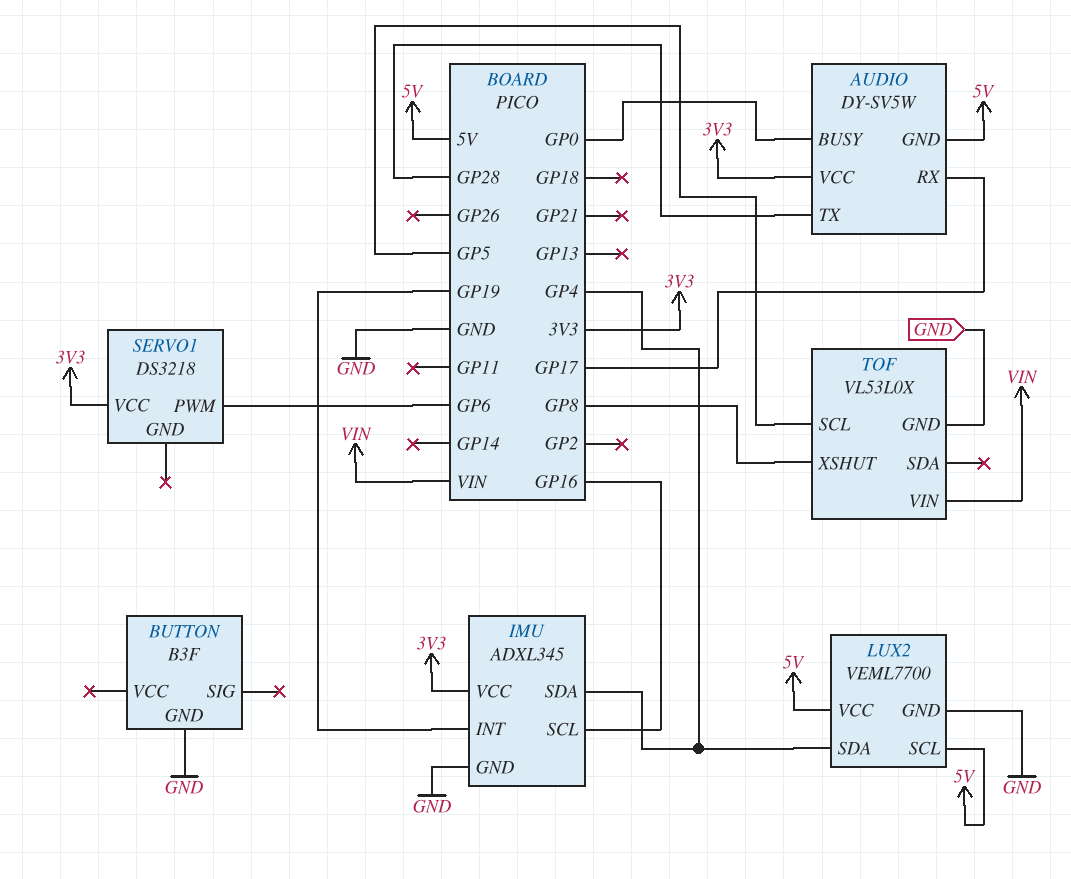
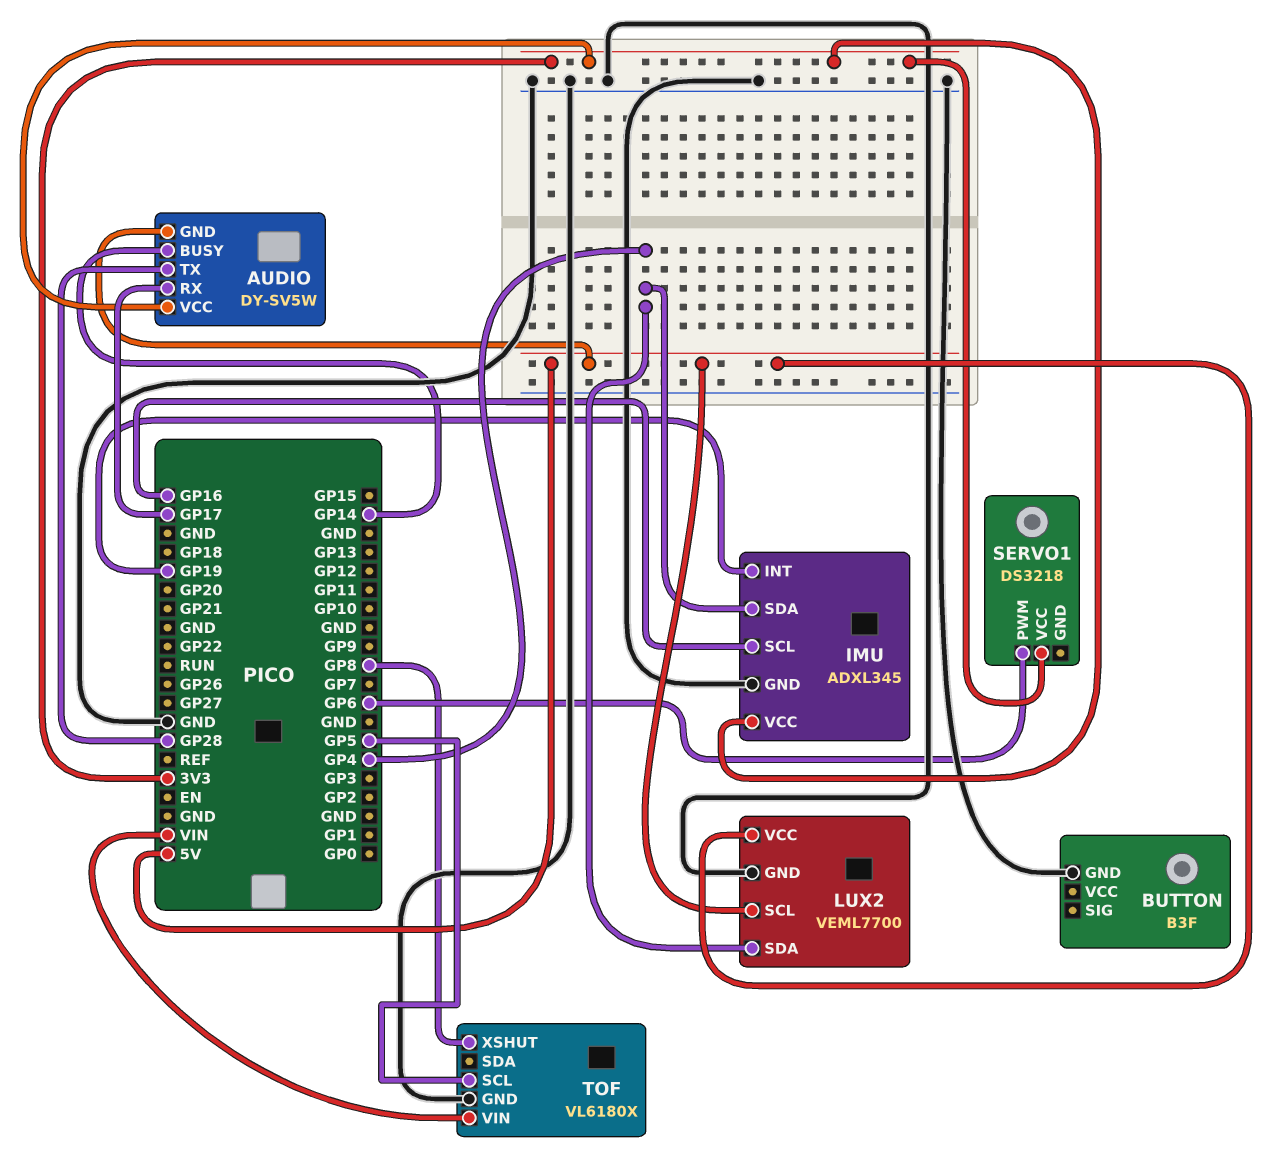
AUDIO pin BUSY: GP0 -> GP14
TOF: VL53L0X -> VL6180X

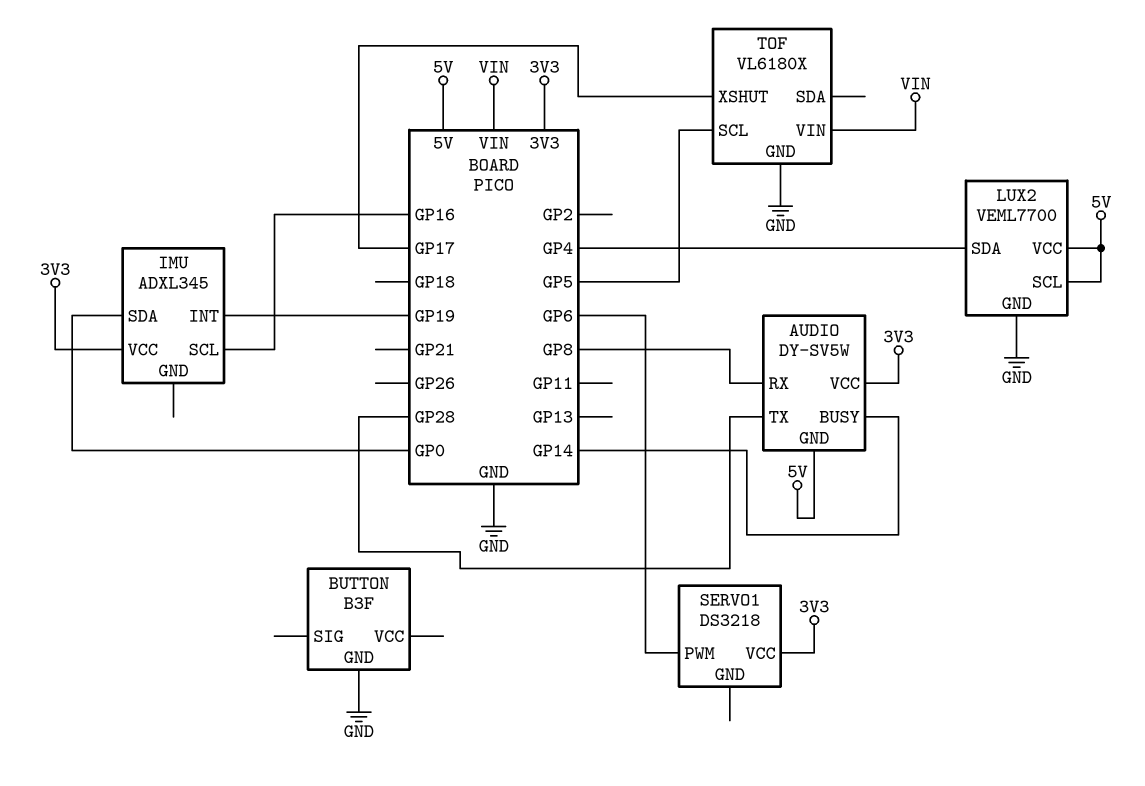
AUDIO pin RX: GP17 -> GP8
IMU pin GND: GND -> none
IMU pin SDA: GP4 -> GP0
TOF pin XSHUT: GP8 -> GP17

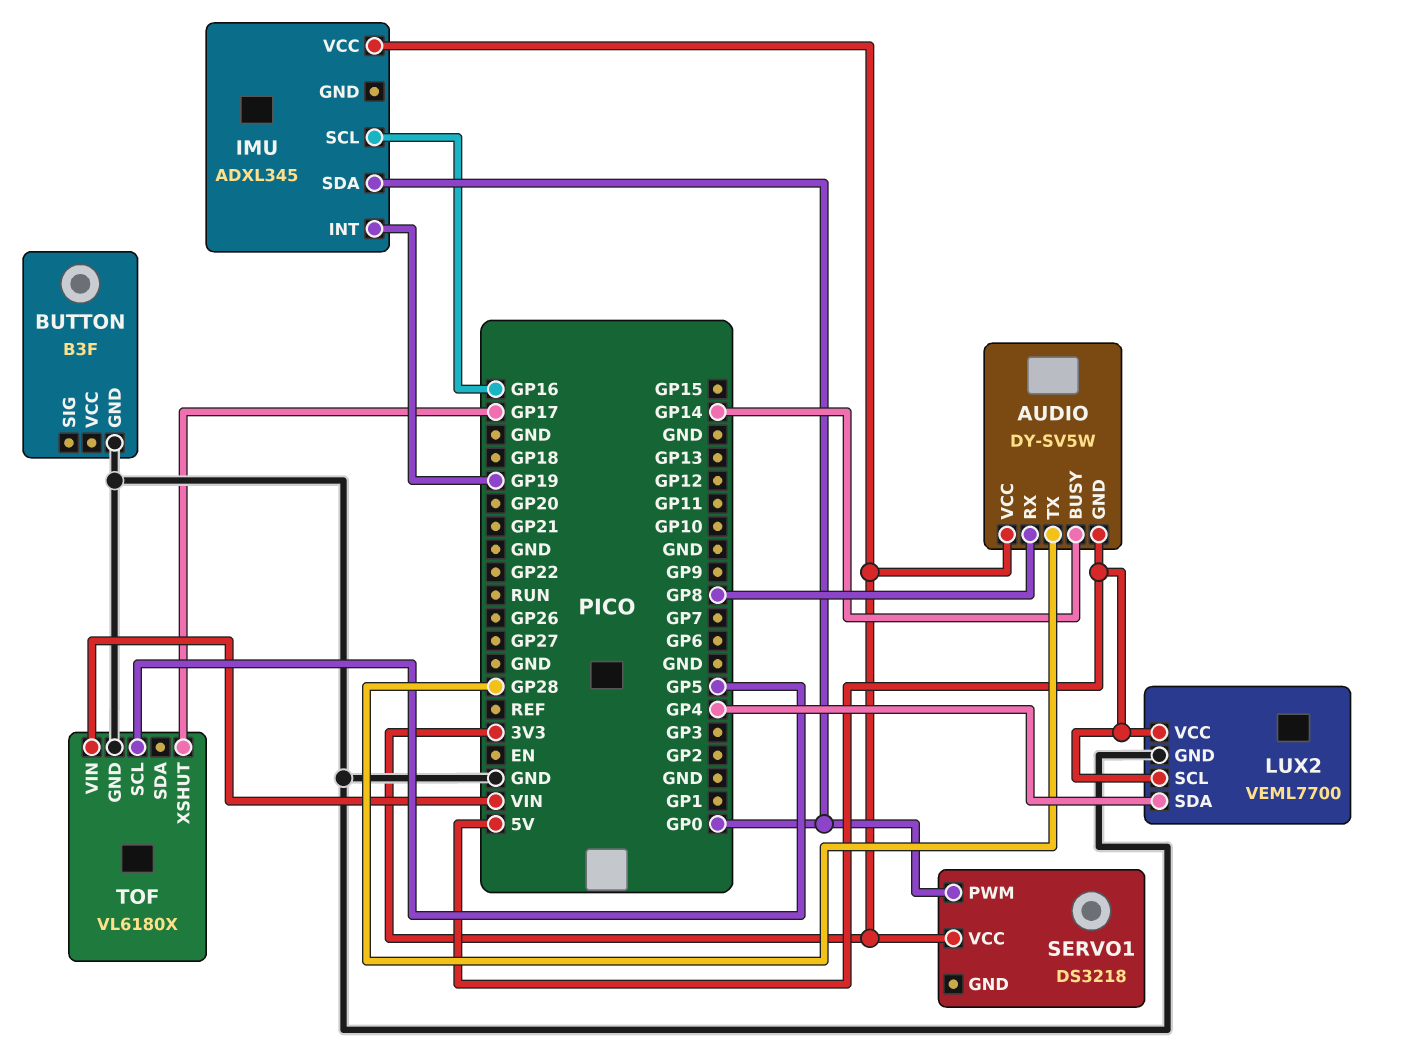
SERVO1 pin PWM: GP6 -> GP0

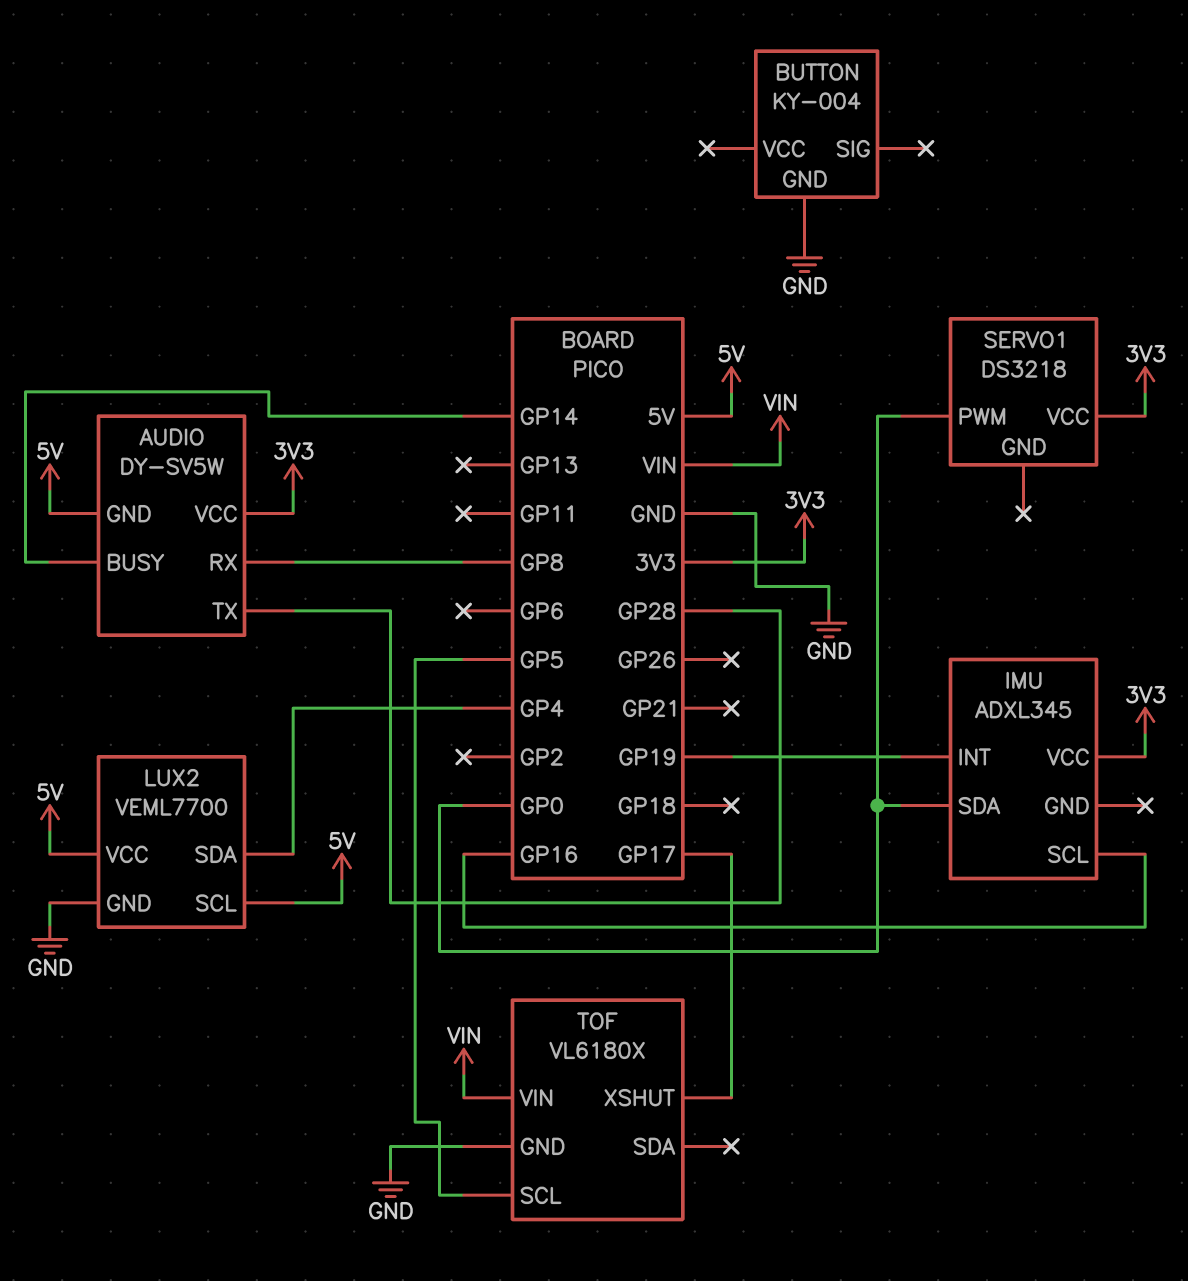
BUTTON: B3F -> KY-004

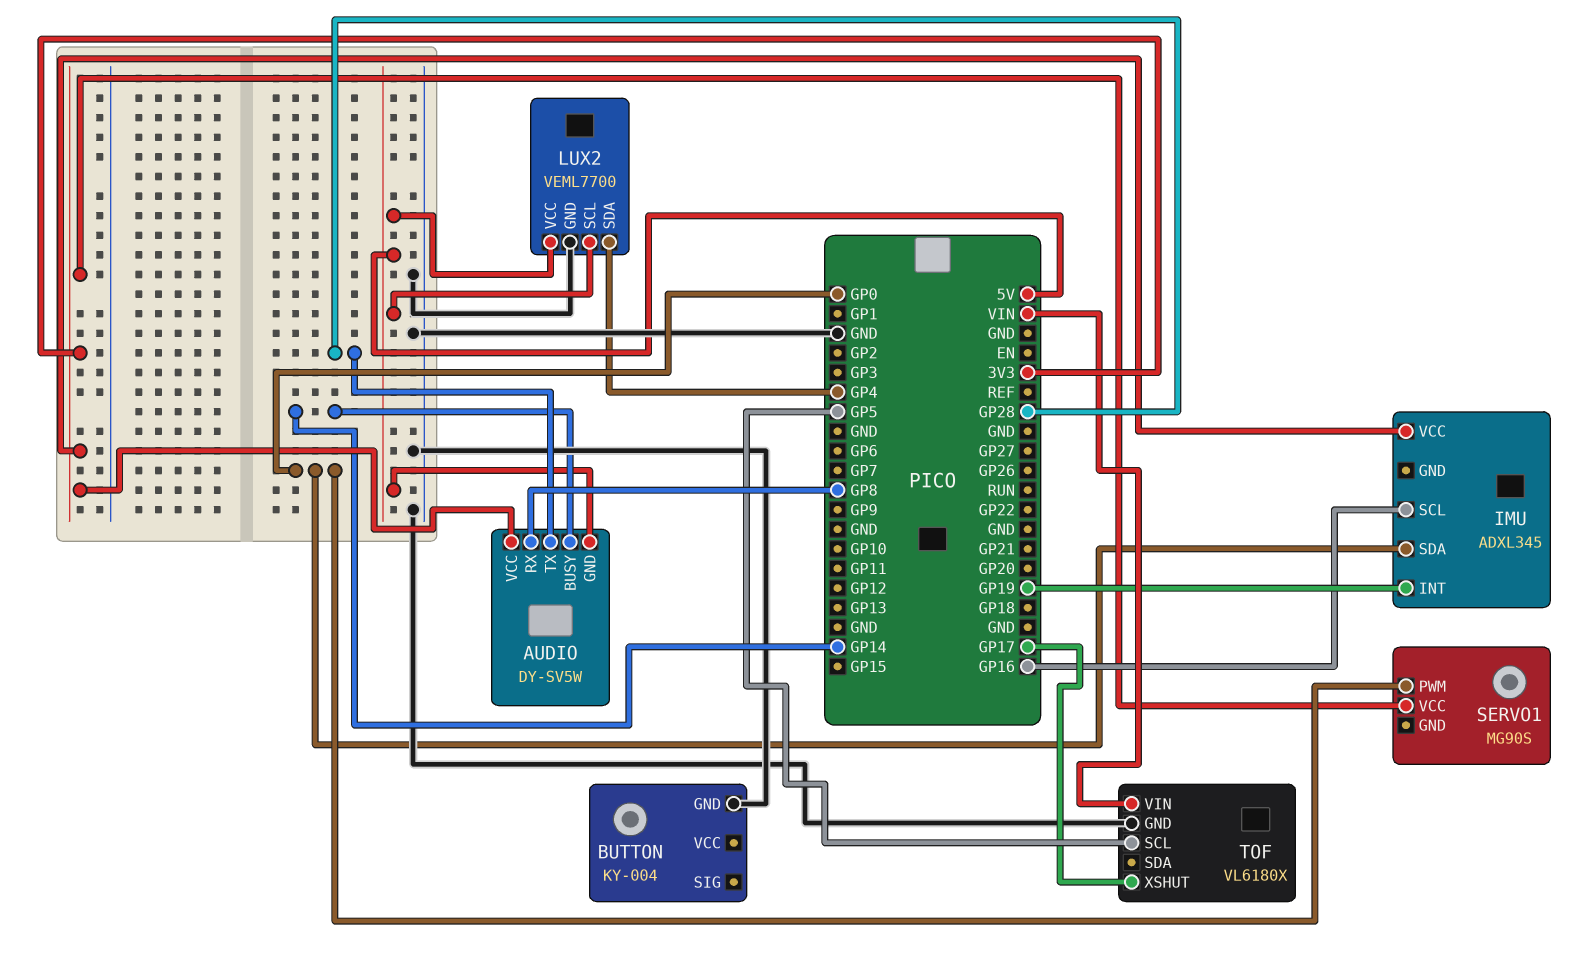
SERVO1: DS3218 -> MG90S

